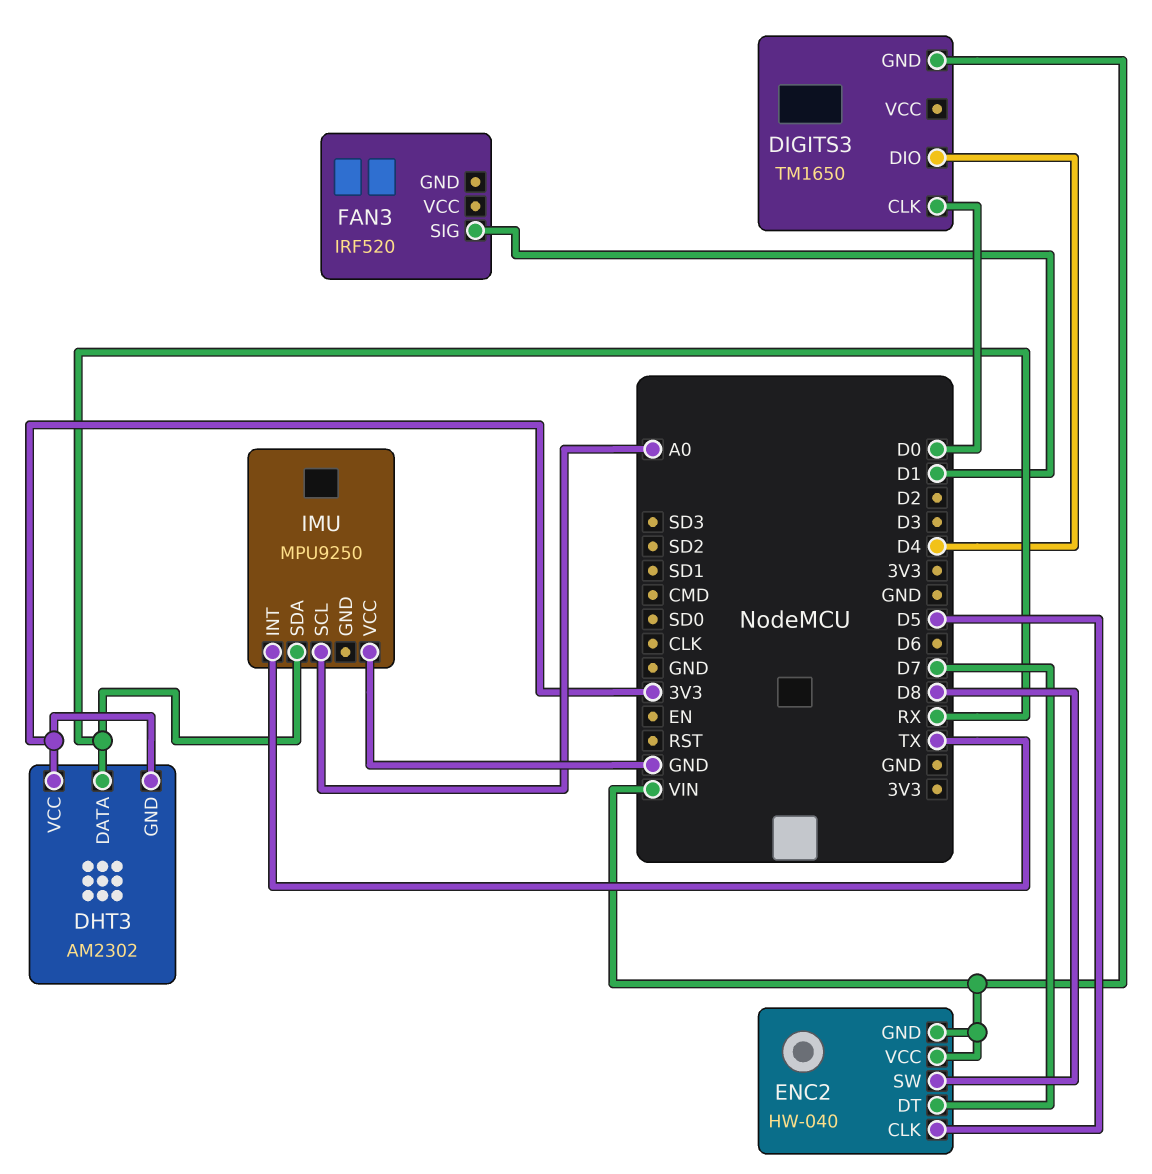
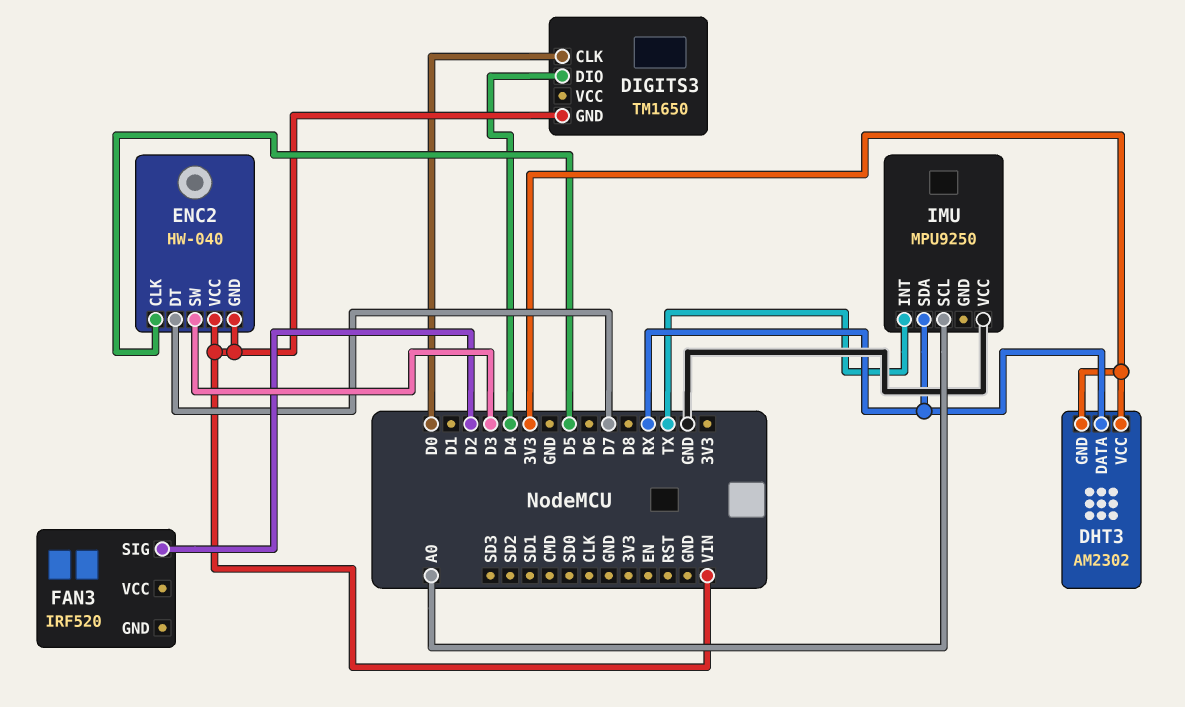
ENC2 pin SW: D8 -> D3
FAN3 pin SIG: D1 -> D2

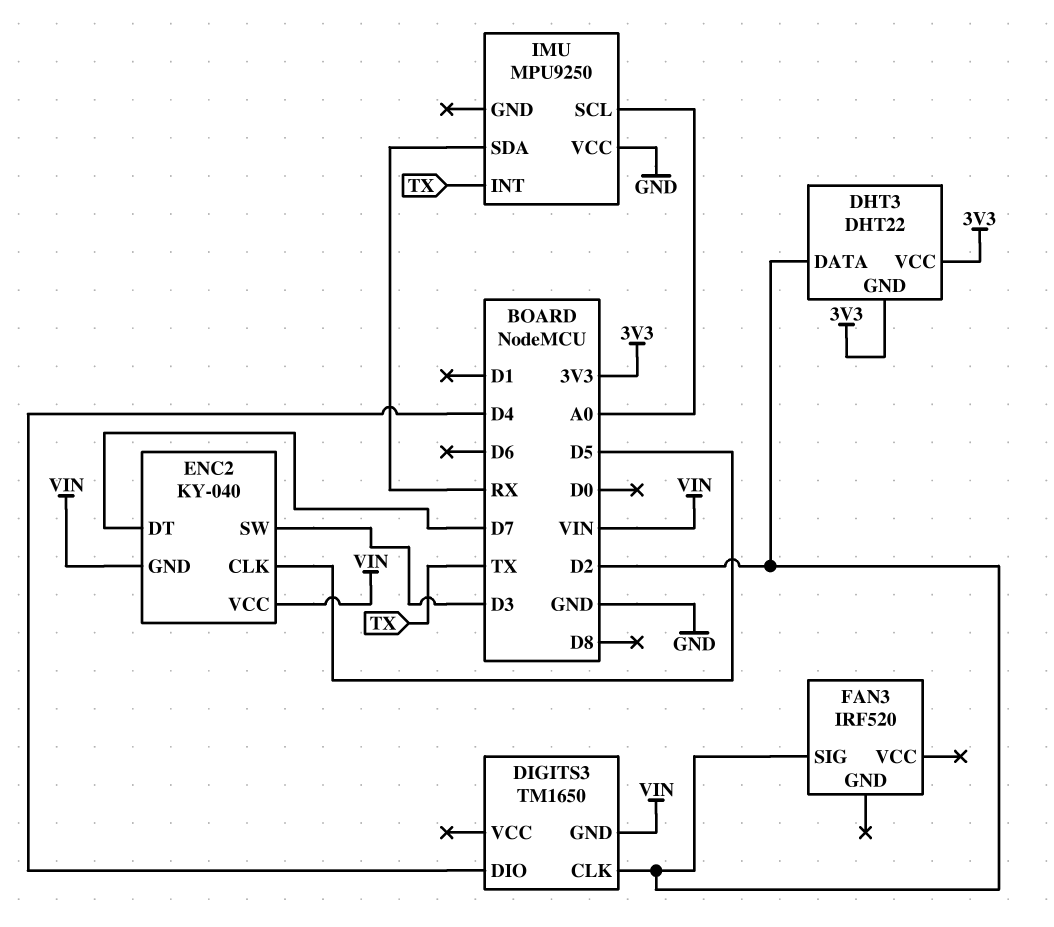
DHT3: AM2302 -> DHT22
DHT3 pin DATA: RX -> D2
DIGITS3 pin CLK: D0 -> D2
ENC2: HW-040 -> KY-040

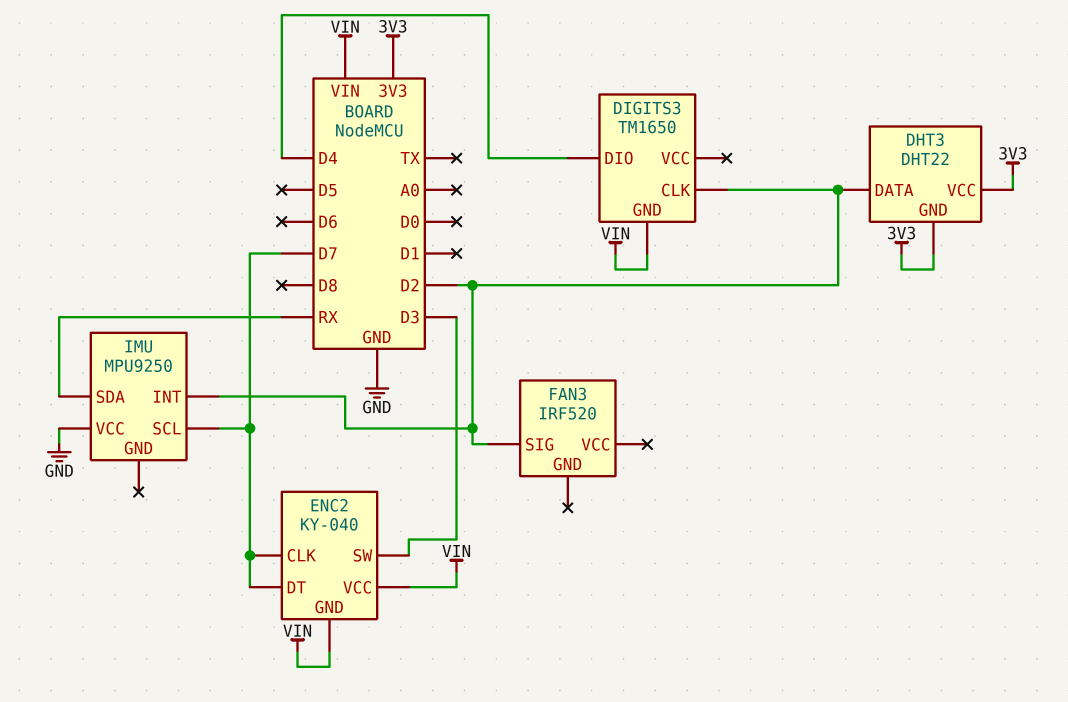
ENC2 pin CLK: D5 -> D7
IMU pin INT: TX -> D2
IMU pin SCL: A0 -> D7

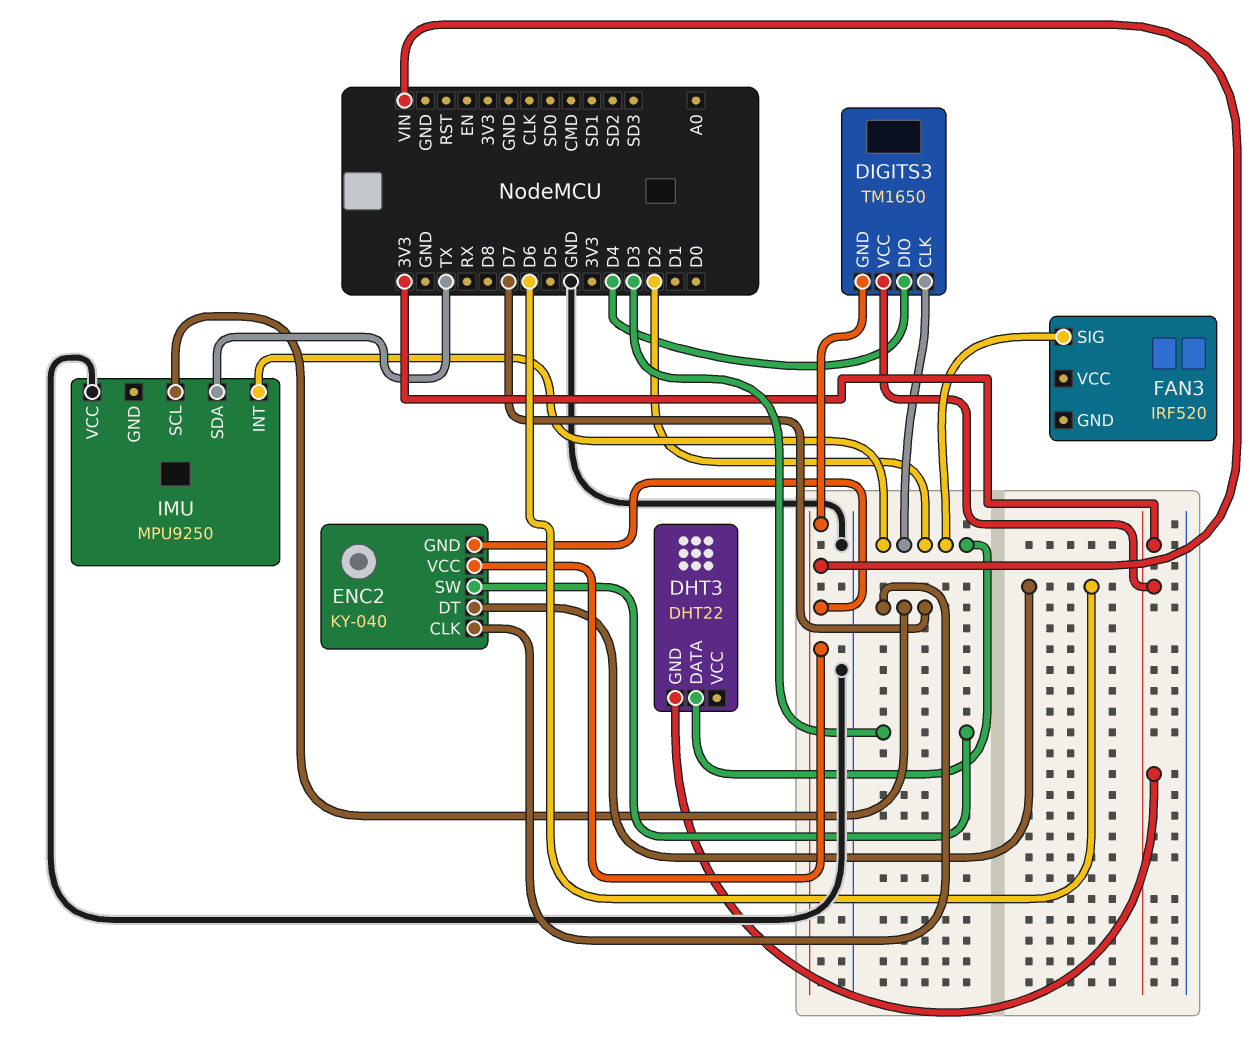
DHT3 pin VCC: 3V3 -> none
DIGITS3 pin VCC: none -> 3V3
ENC2 pin DT: D7 -> D6
IMU pin SDA: RX -> TX

